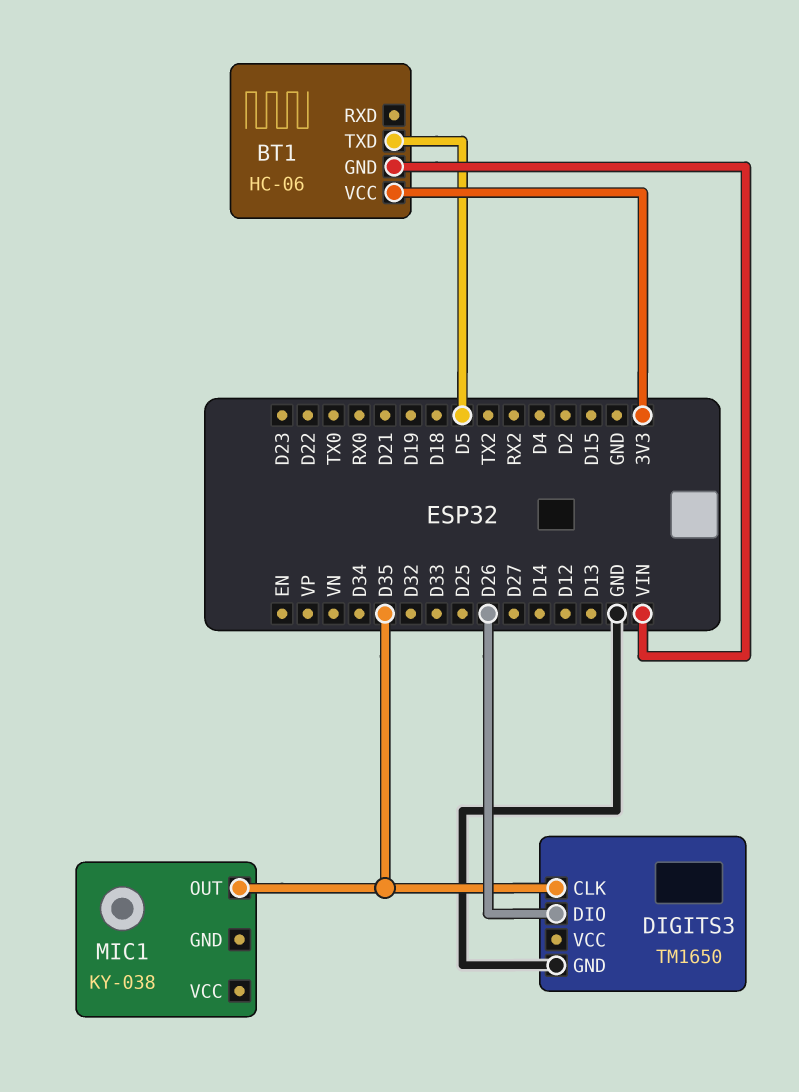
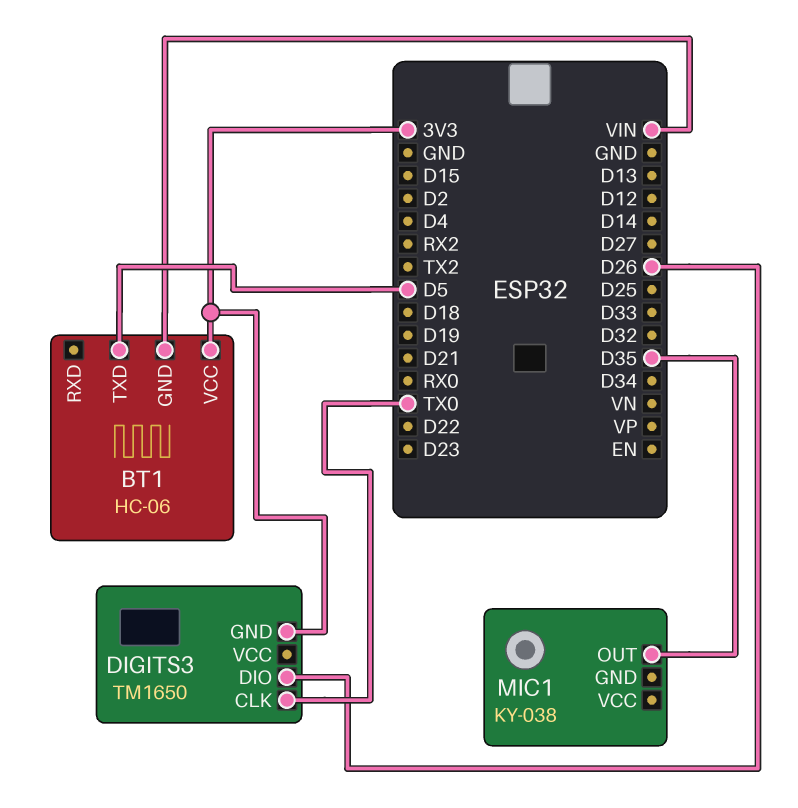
DIGITS3 pin CLK: D35 -> TX0
DIGITS3 pin GND: GND -> 3V3

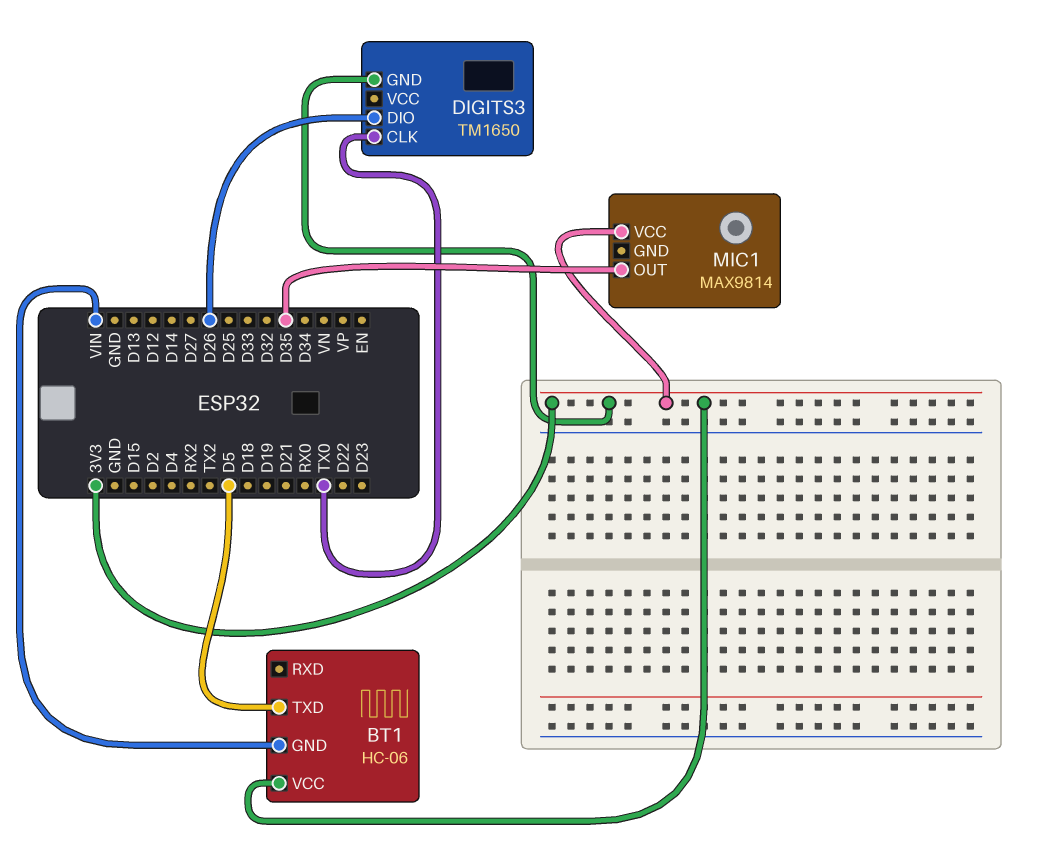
MIC1: KY-038 -> MAX9814
MIC1 pin VCC: none -> 3V3

